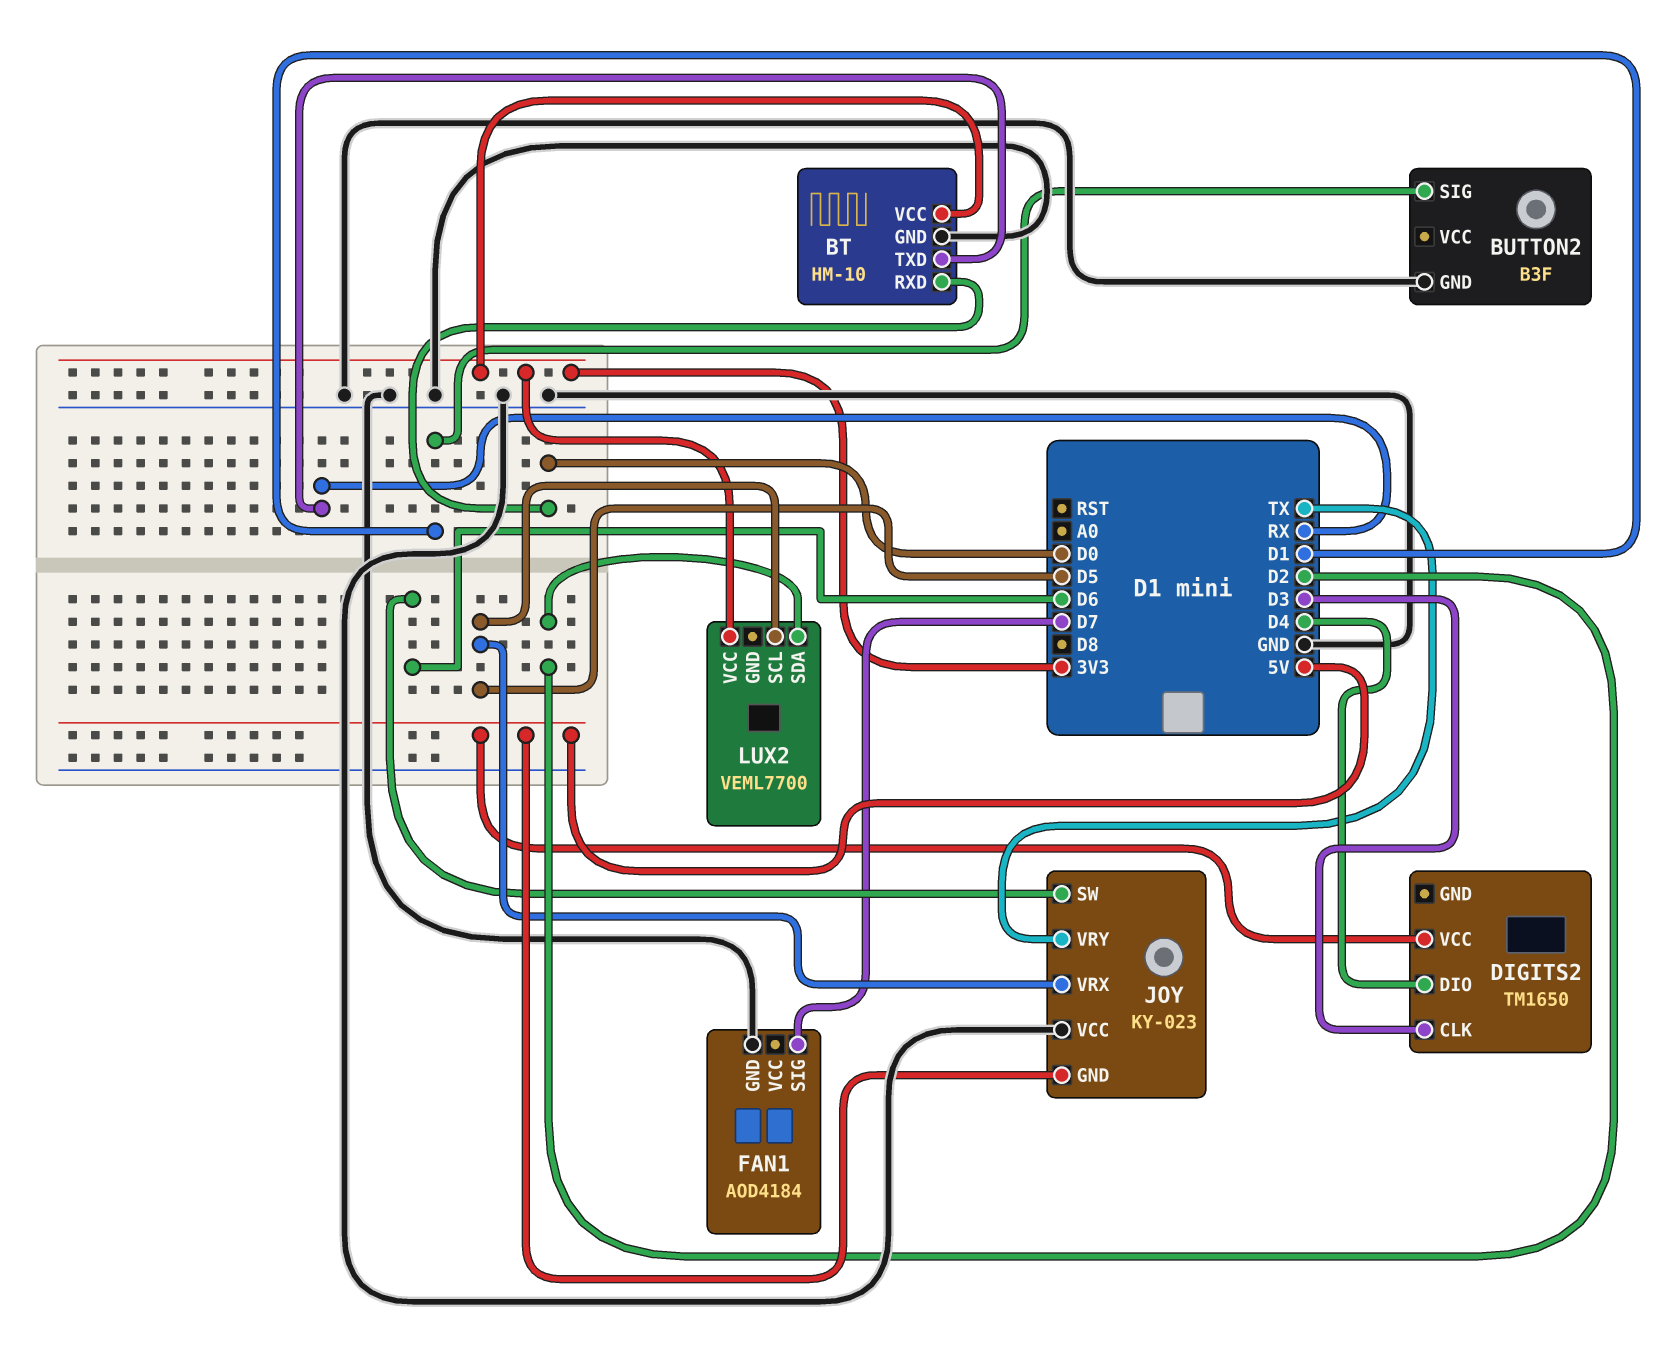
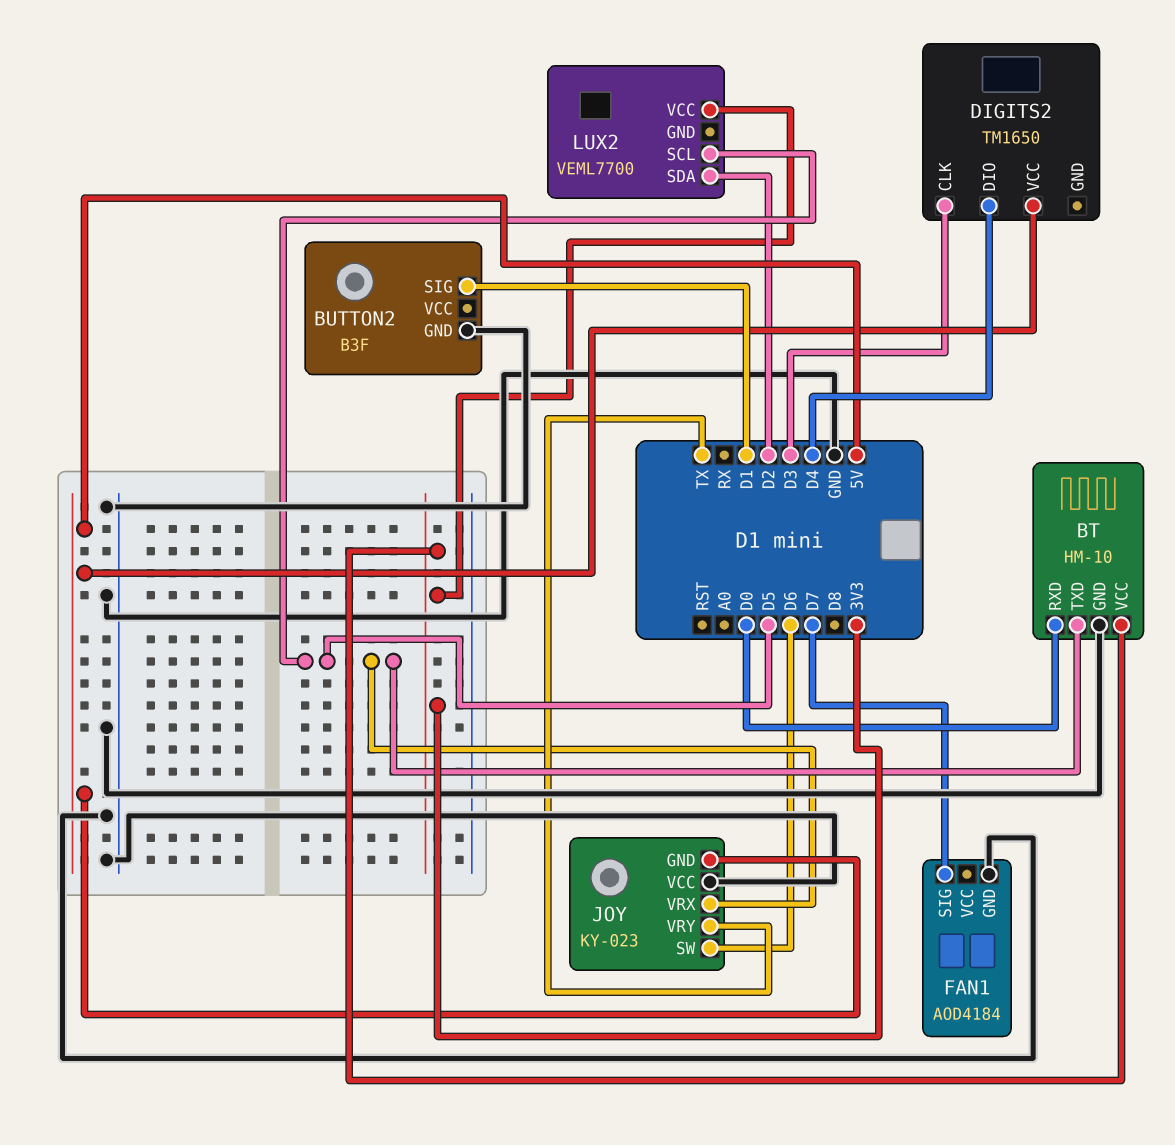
BT pin TXD: RX -> D5

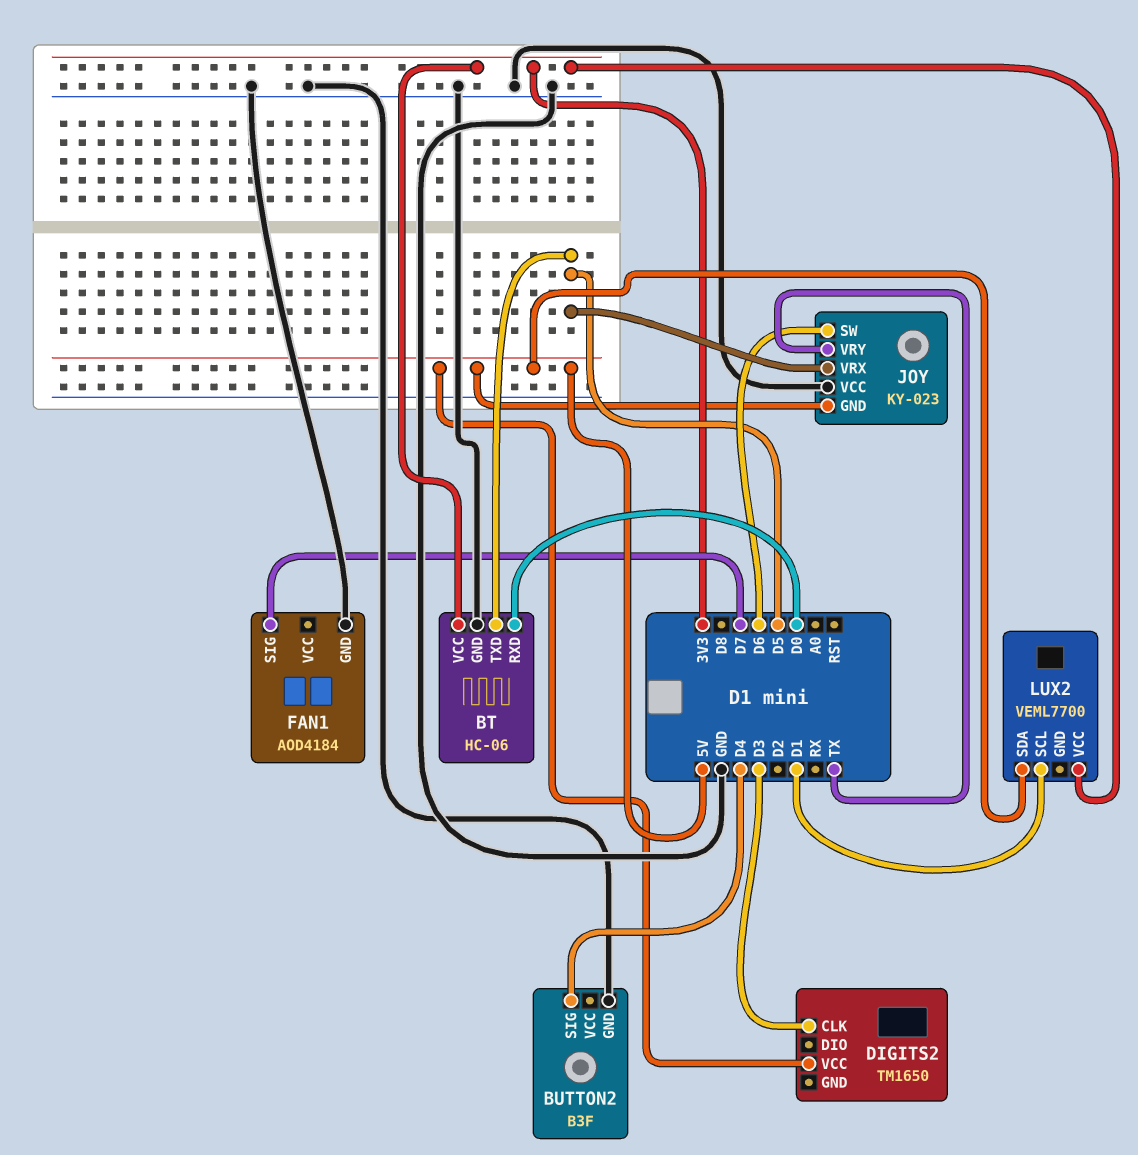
BT: HM-10 -> HC-06
BUTTON2 pin SIG: D1 -> D4
DIGITS2 pin DIO: D4 -> none
LUX2 pin SCL: D5 -> D1
LUX2 pin SDA: D2 -> 5V

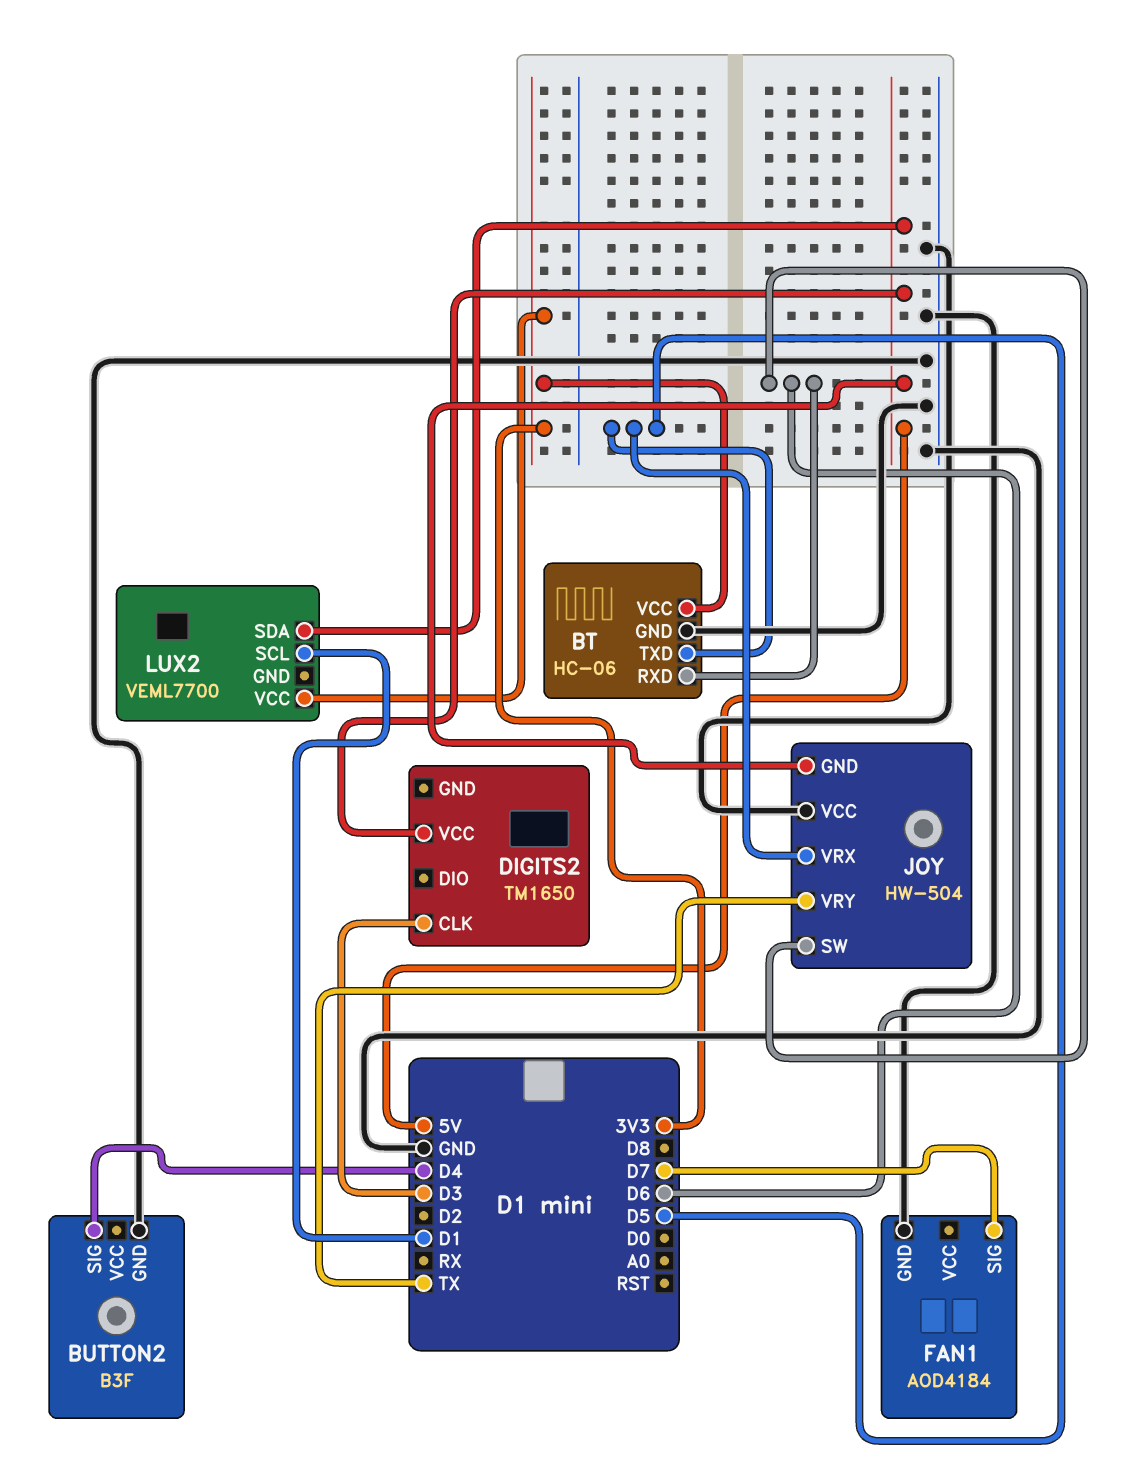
BT pin RXD: D0 -> D6
JOY: KY-023 -> HW-504

